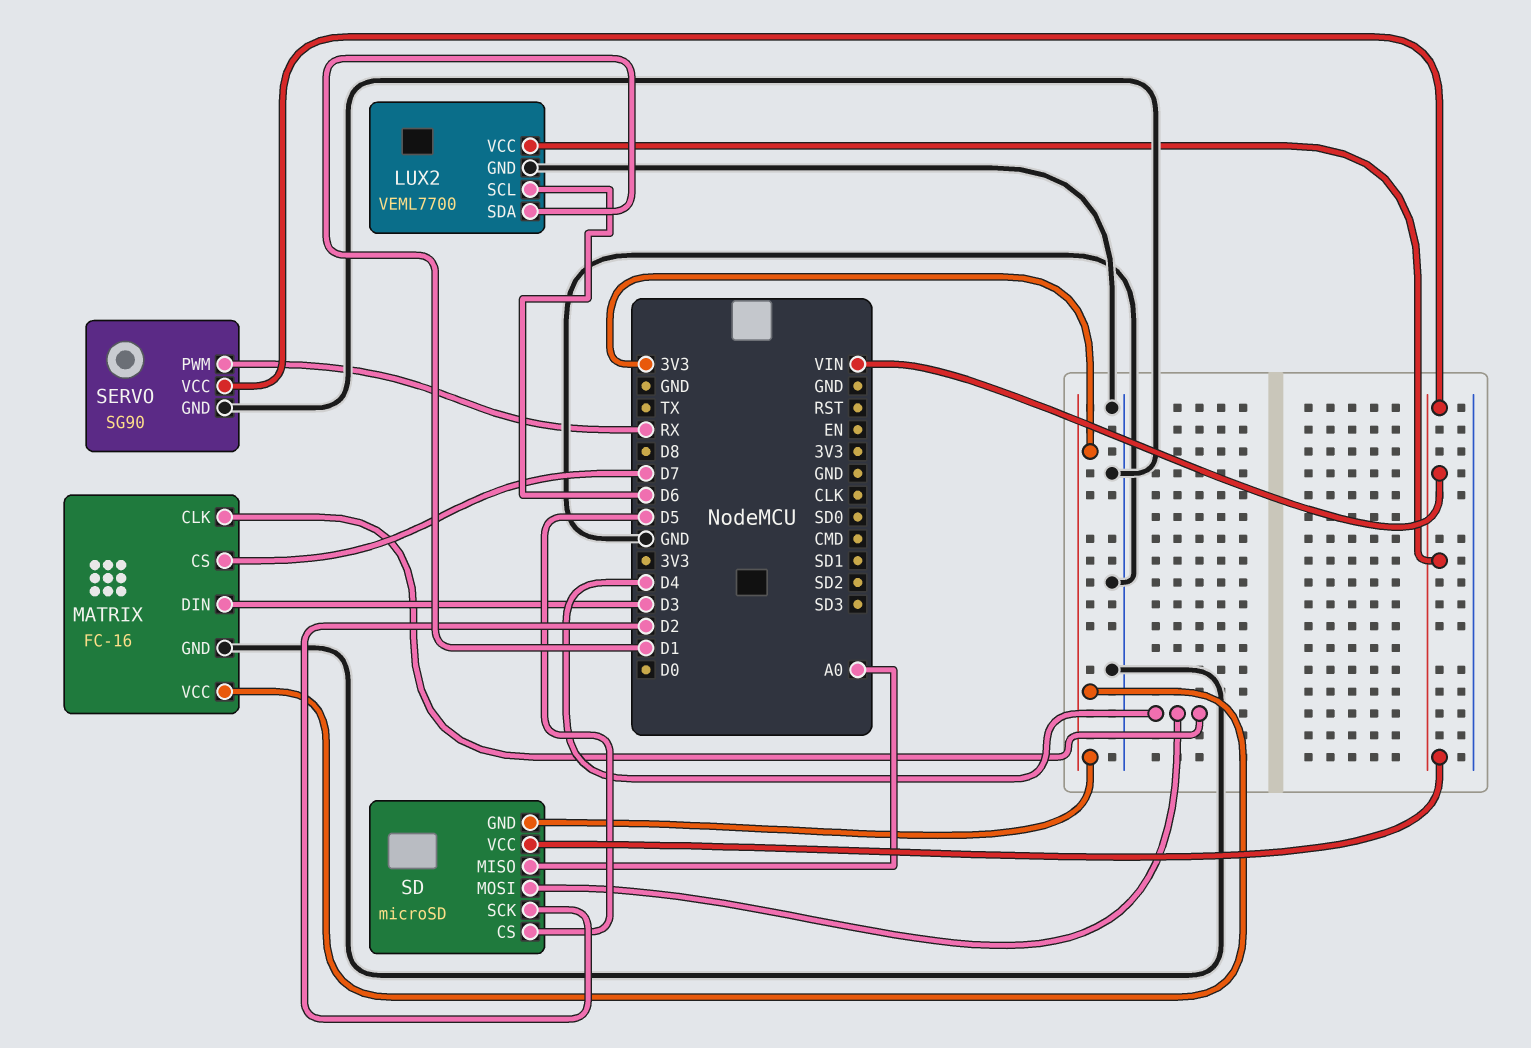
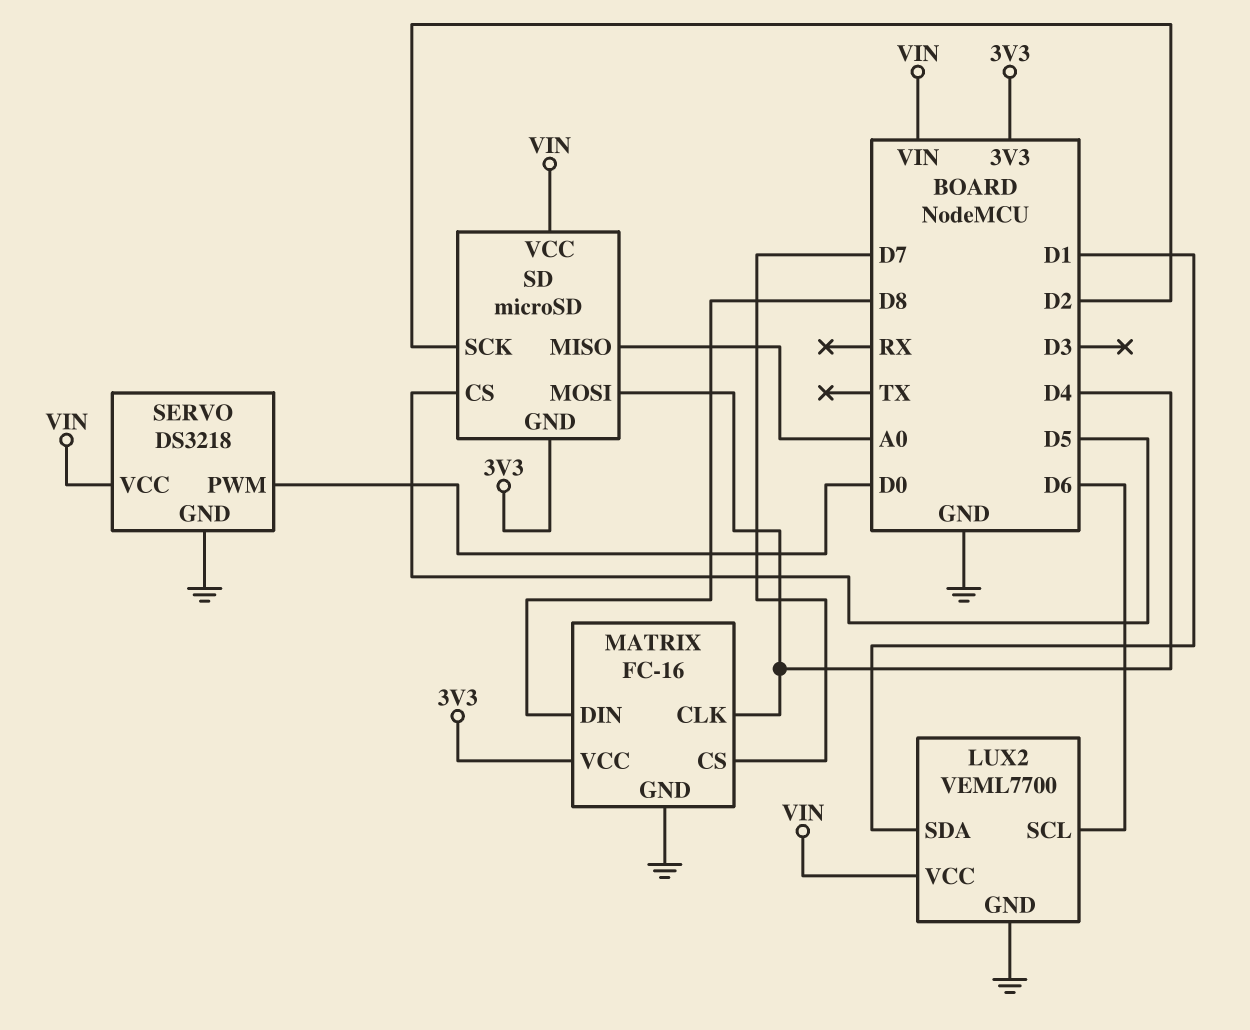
MATRIX pin DIN: D3 -> D8
SERVO: SG90 -> DS3218
SERVO pin PWM: RX -> D0

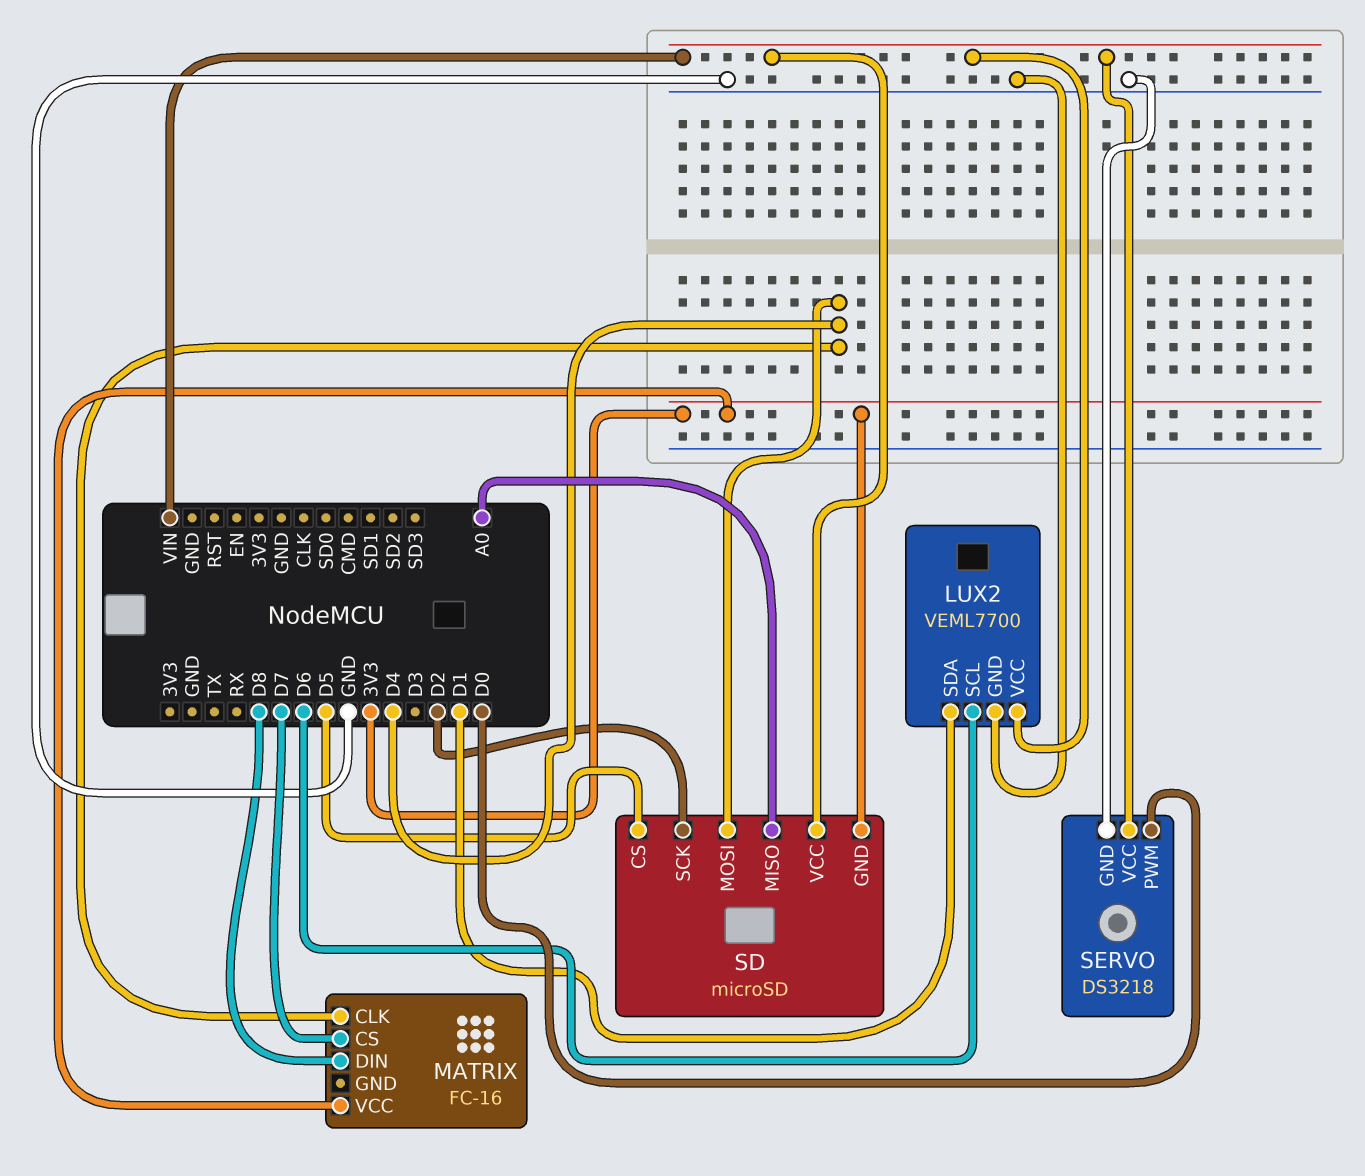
MATRIX pin GND: GND -> none

